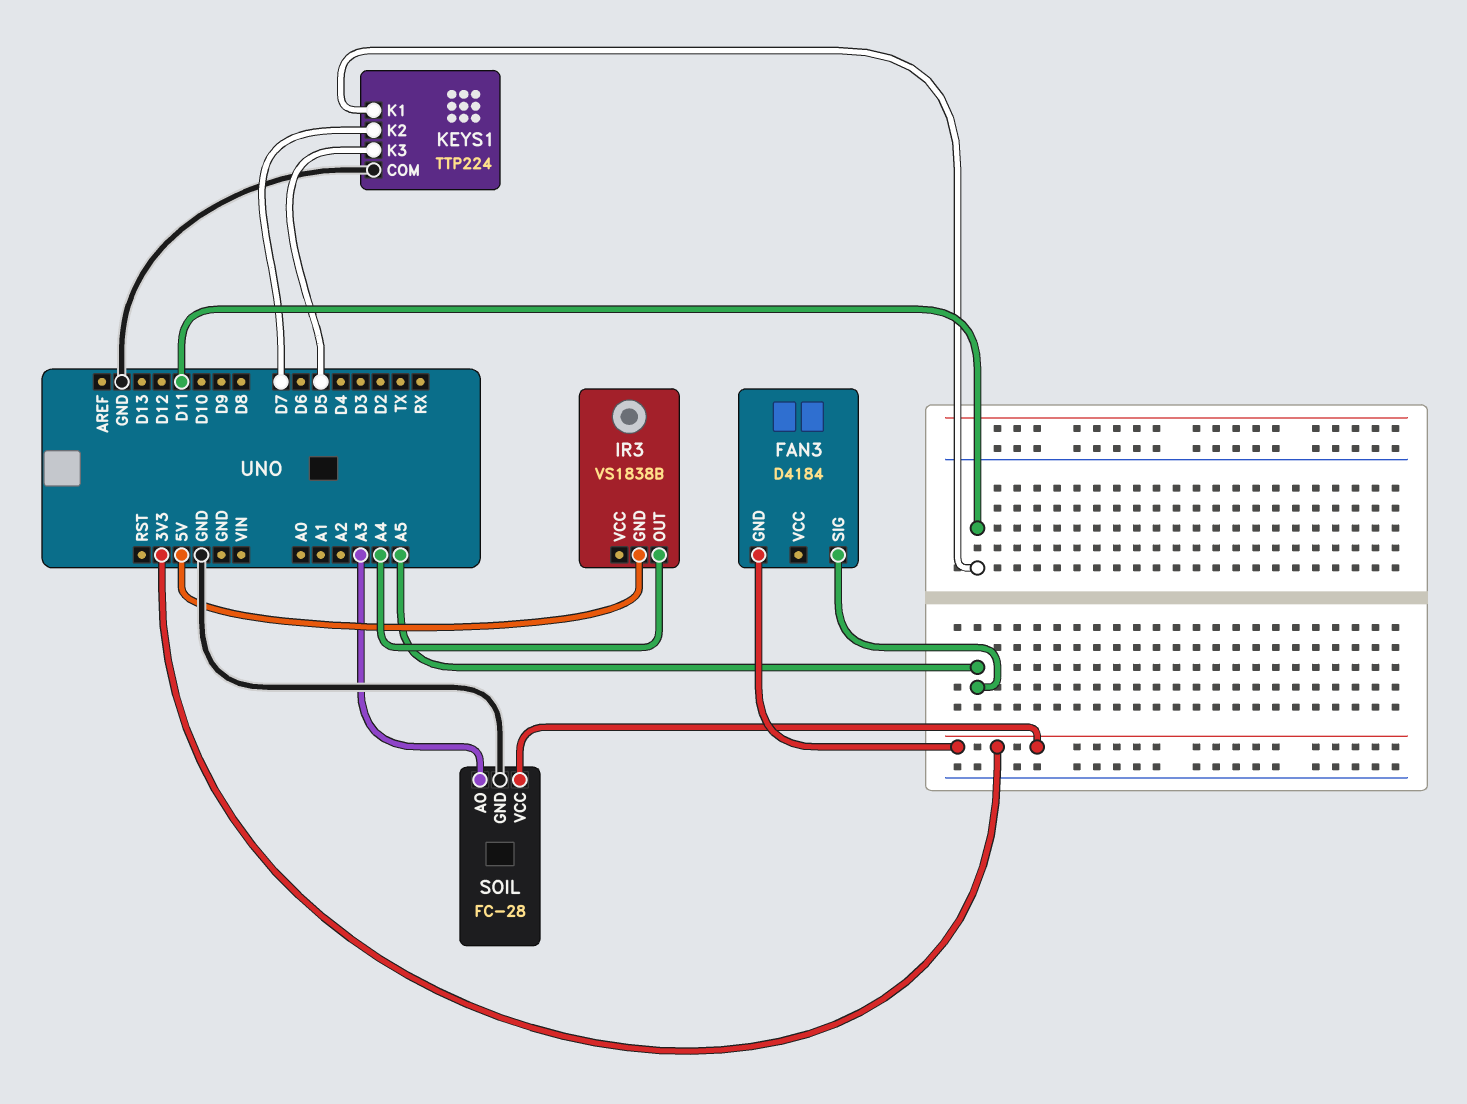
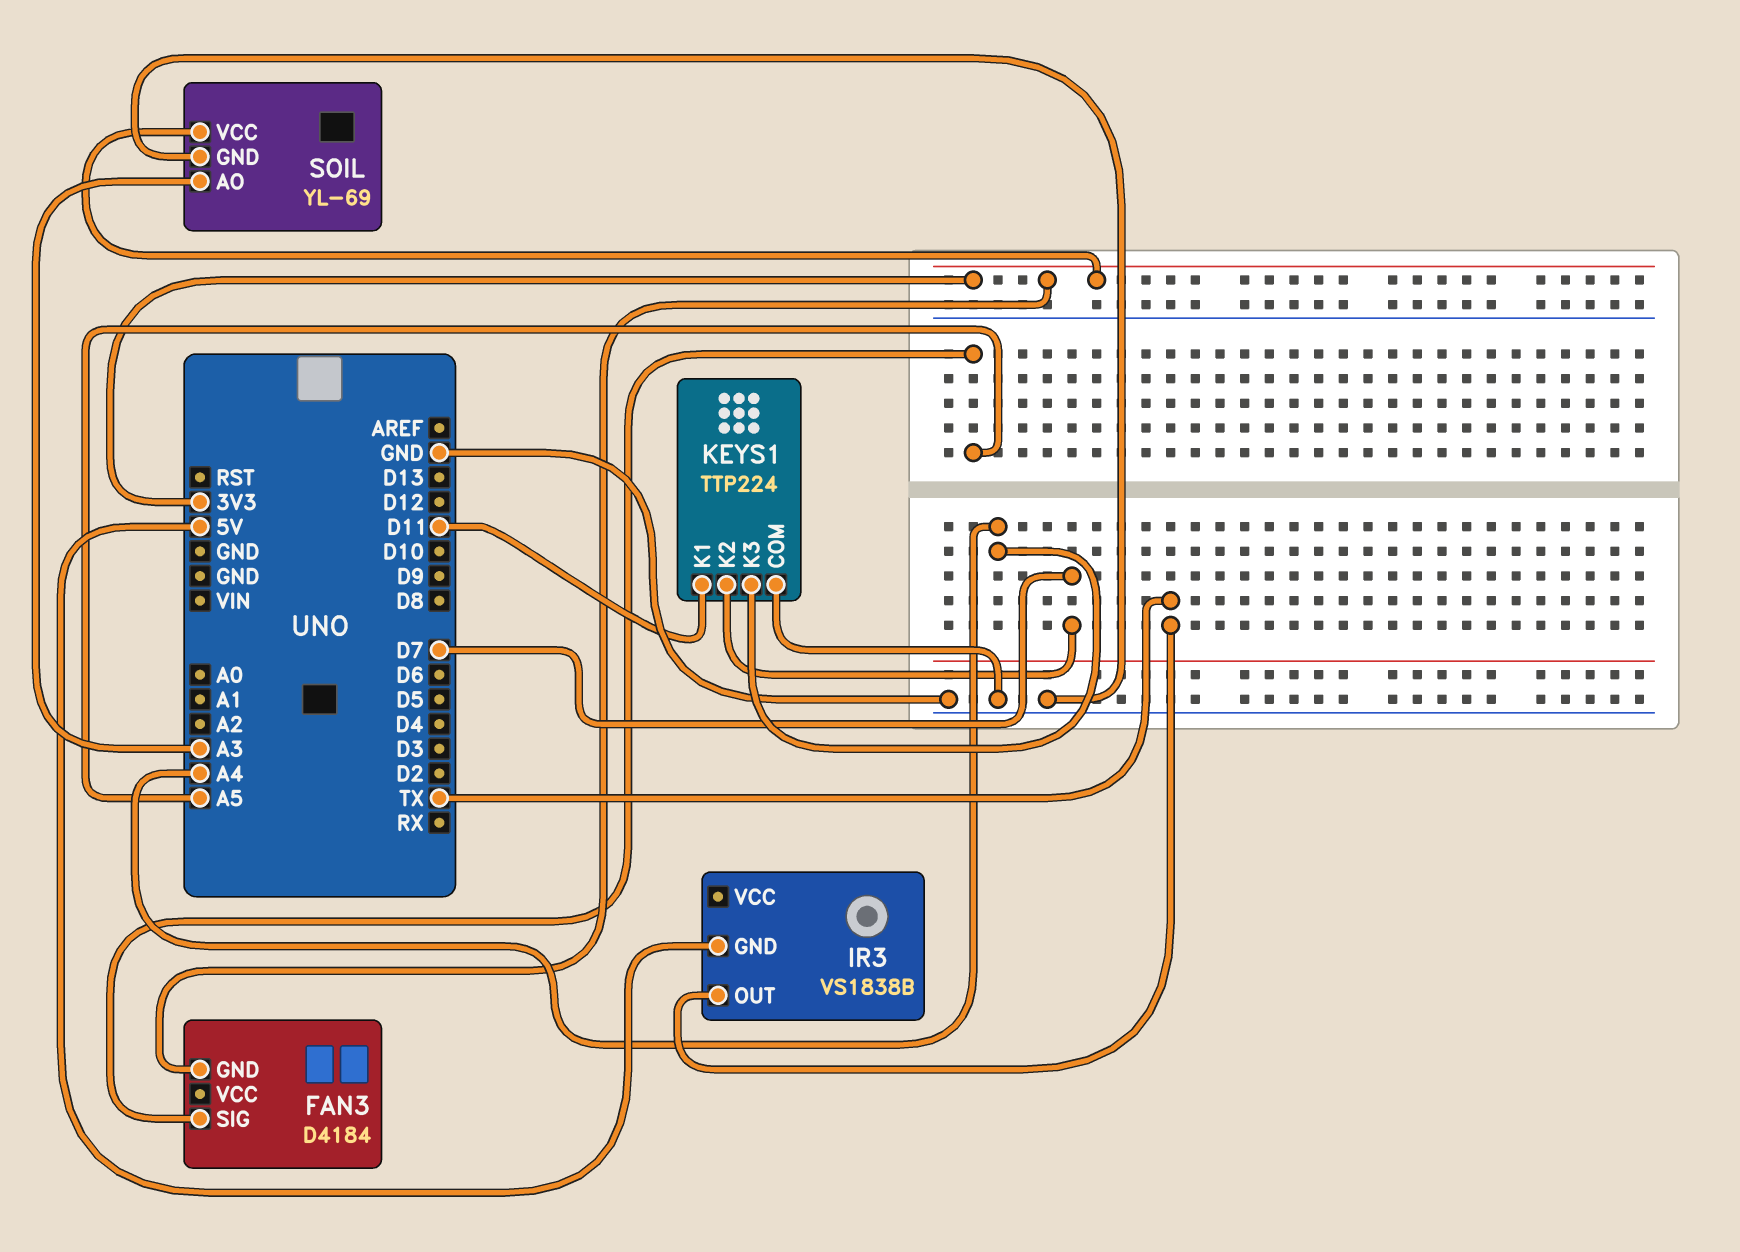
IR3 pin OUT: A4 -> TX
KEYS1 pin K3: D5 -> A4
SOIL: FC-28 -> YL-69

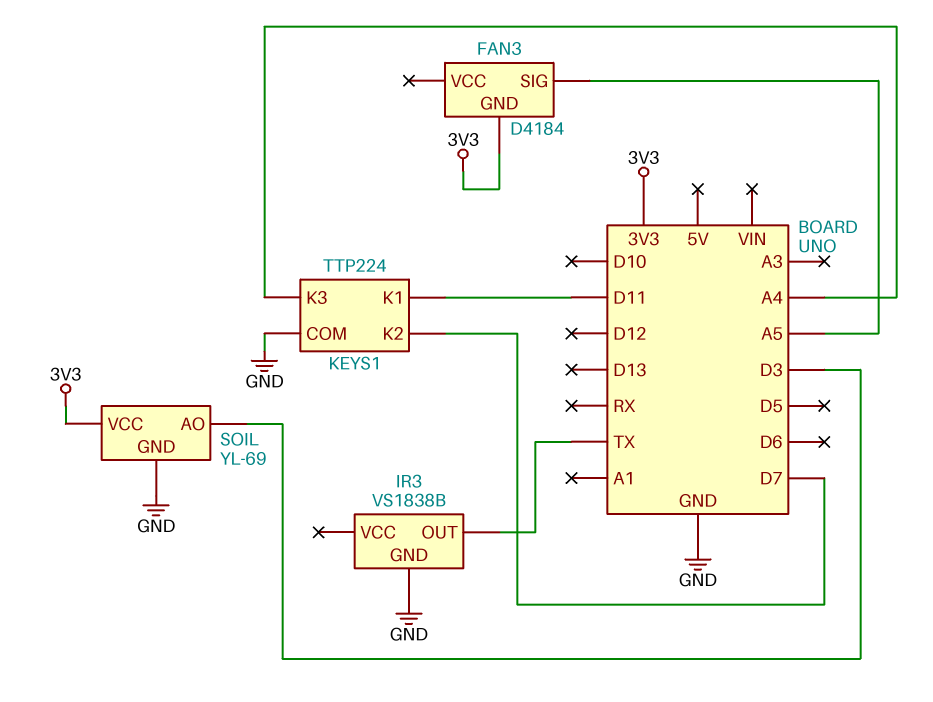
IR3 pin GND: 5V -> GND
SOIL pin AO: A3 -> D3

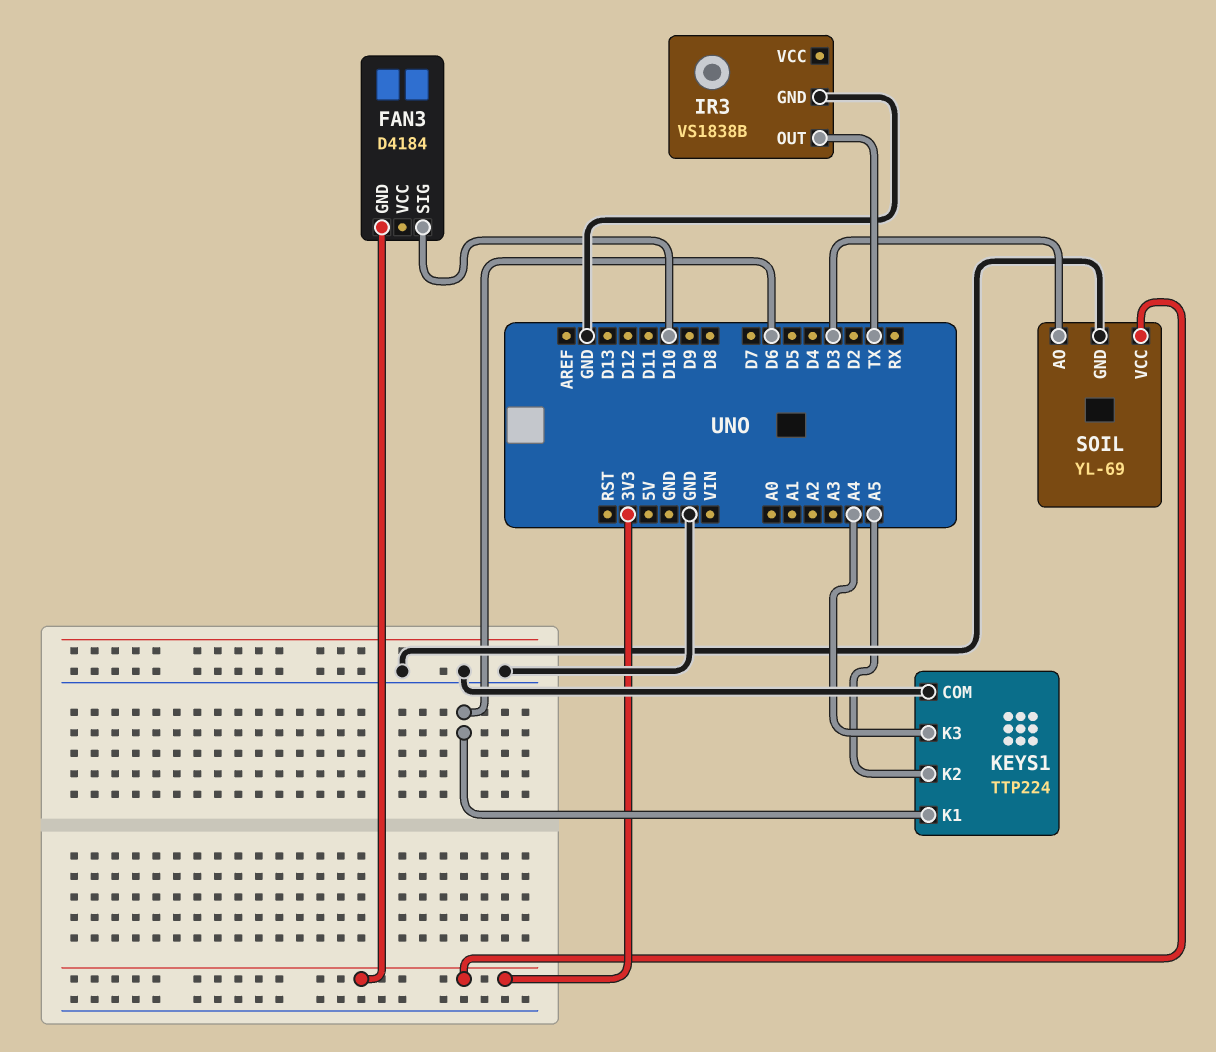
FAN3 pin SIG: A5 -> D10
KEYS1 pin K1: D11 -> D6
KEYS1 pin K2: D7 -> A5

